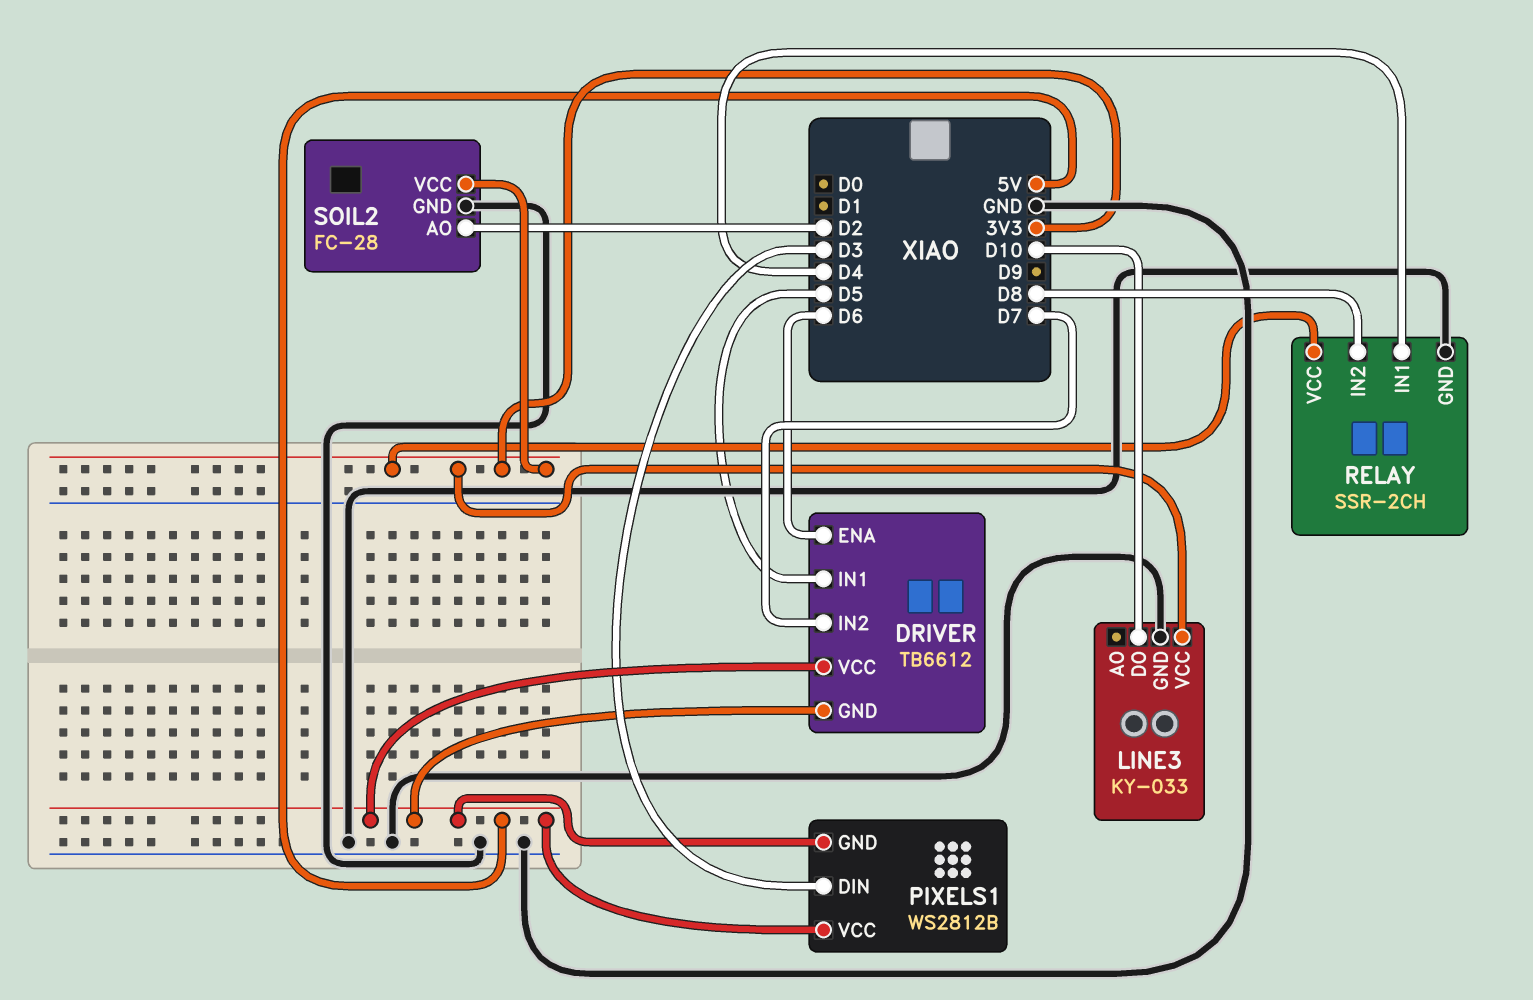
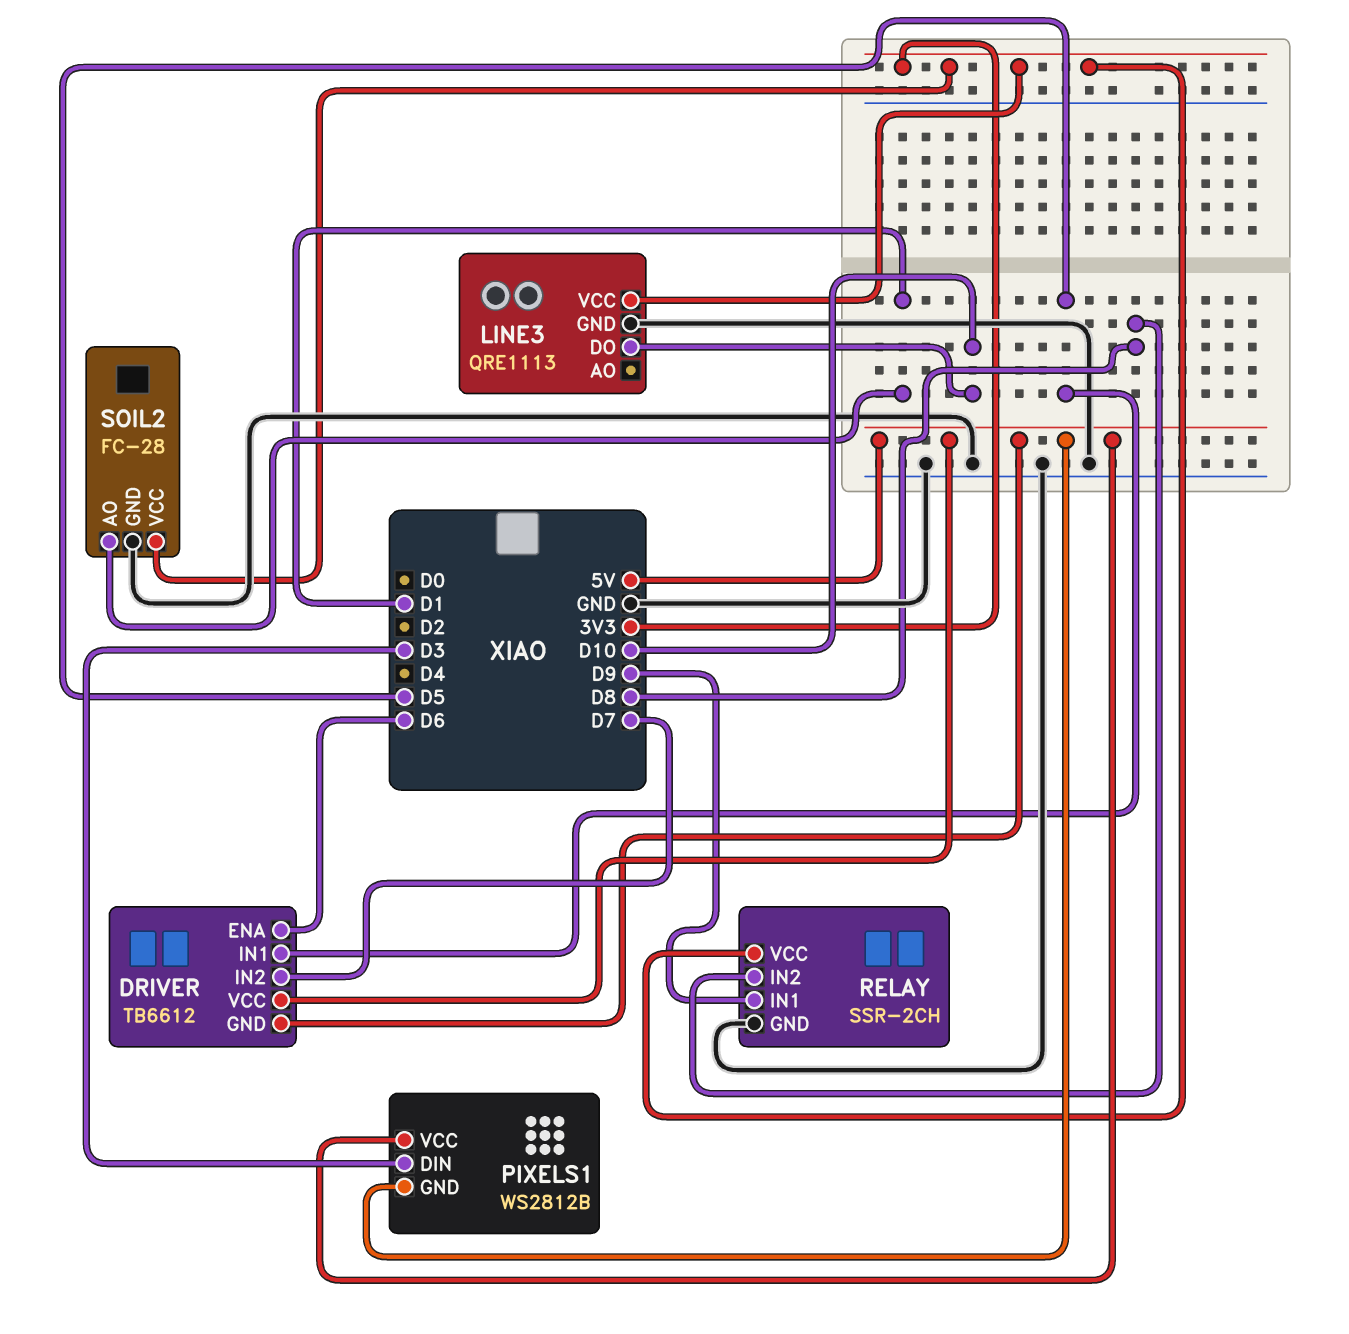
LINE3: KY-033 -> QRE1113
RELAY pin IN1: D4 -> D9
SOIL2 pin AO: D2 -> D1

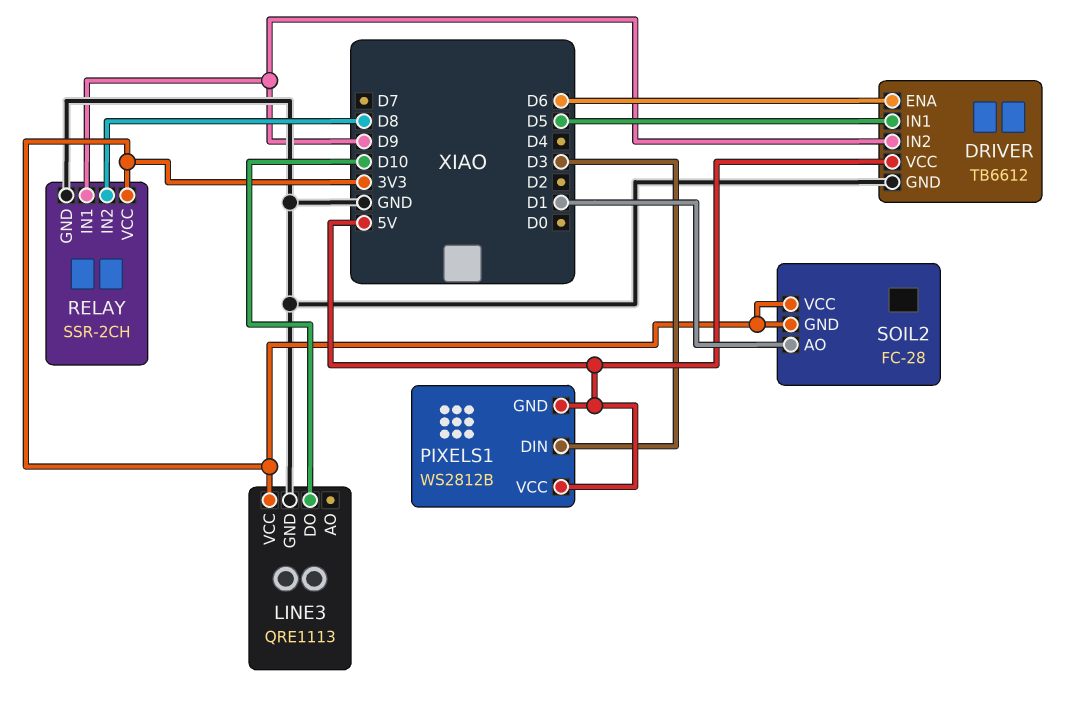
DRIVER pin GND: 5V -> GND
DRIVER pin IN2: D7 -> D9
SOIL2 pin GND: GND -> 3V3

